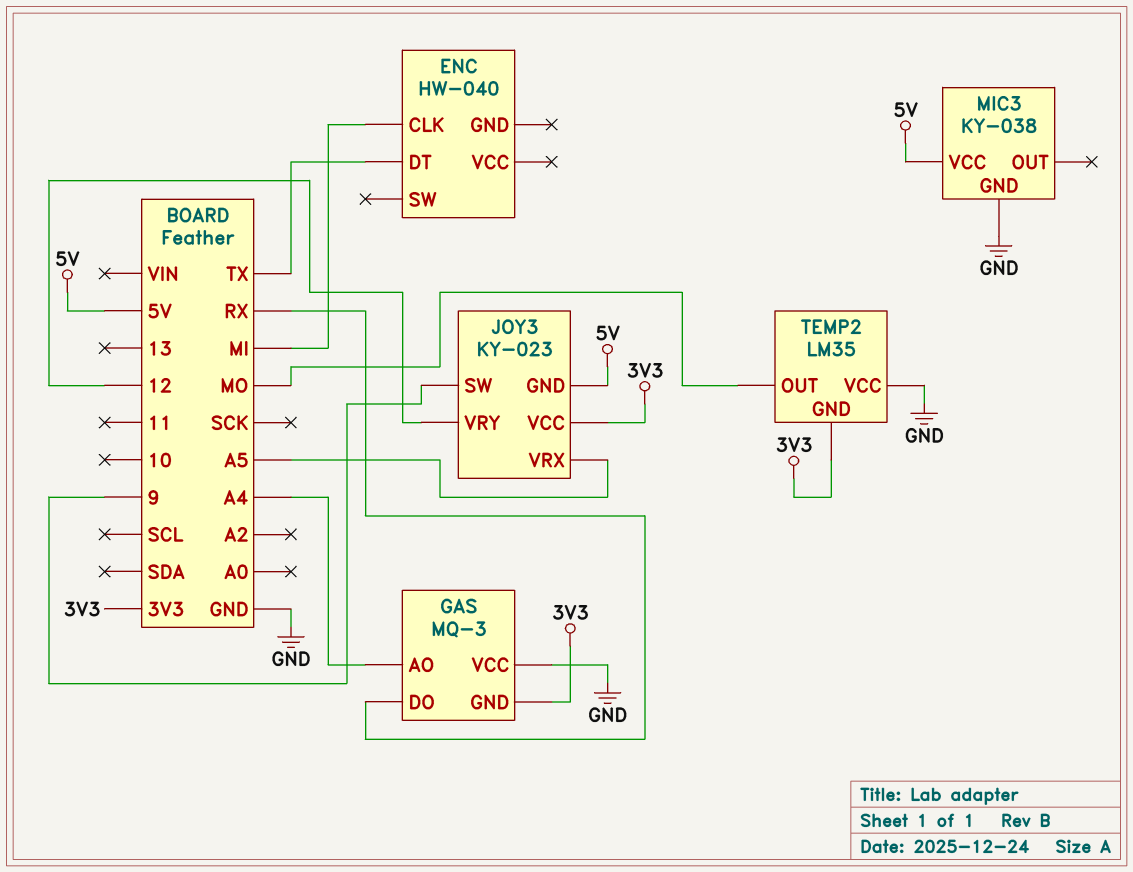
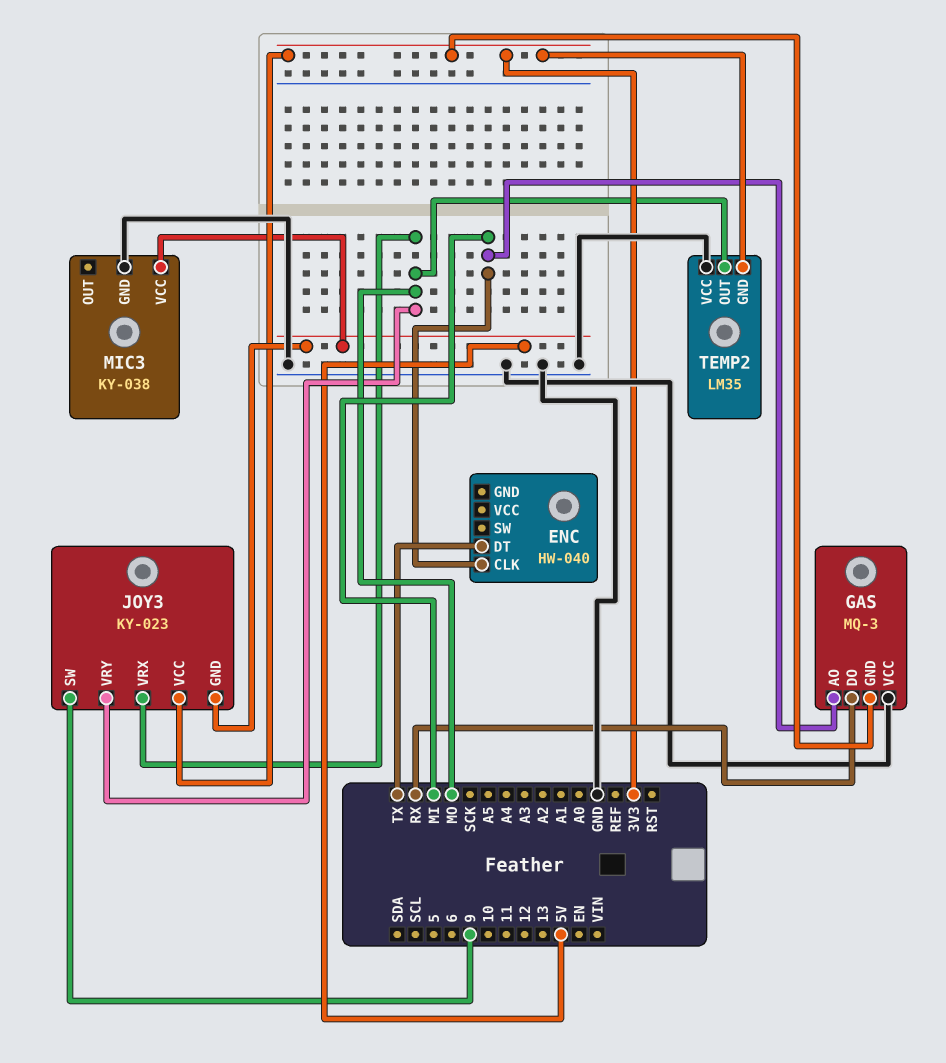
GAS pin AO: A4 -> MI
JOY3 pin VRX: A5 -> MO
JOY3 pin VRY: 12 -> MO

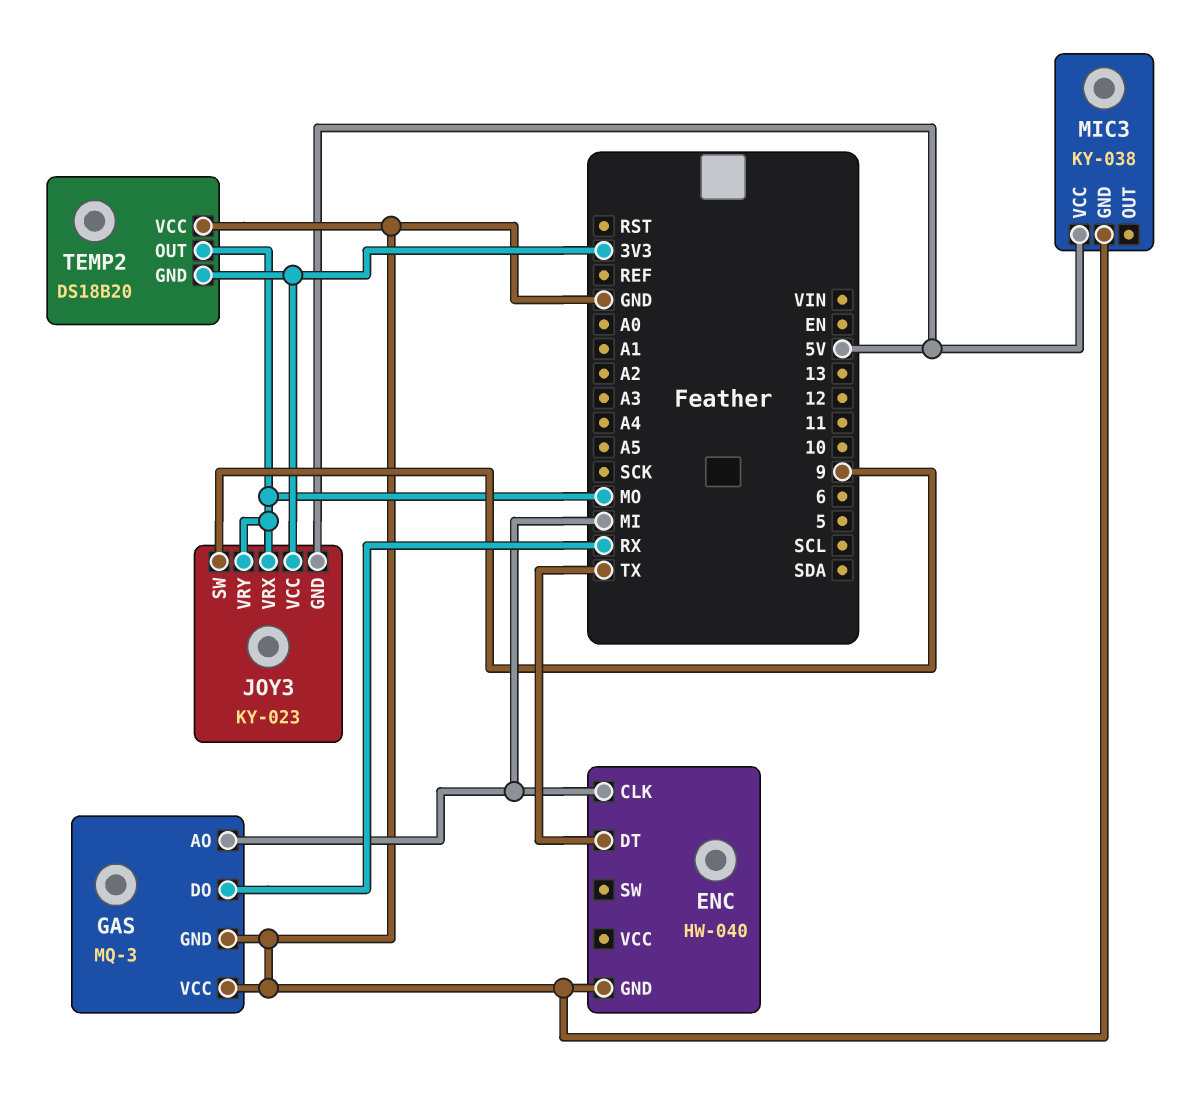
ENC pin GND: none -> GND
GAS pin GND: 3V3 -> GND
TEMP2: LM35 -> DS18B20

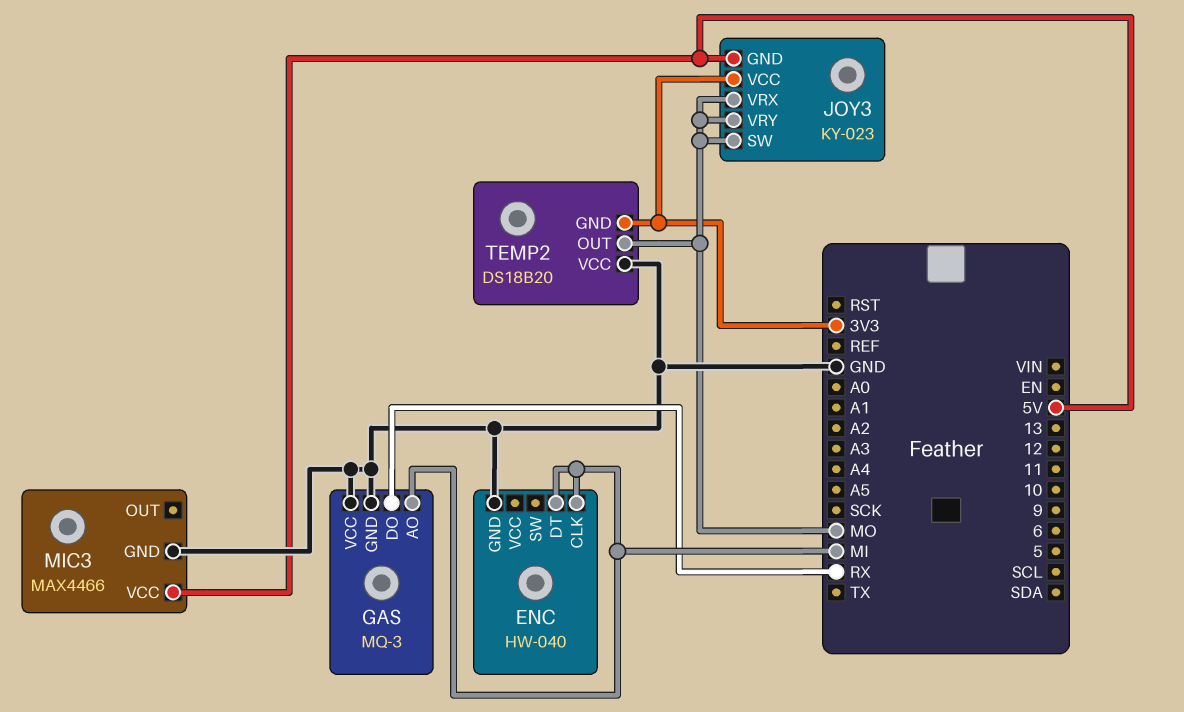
ENC pin DT: TX -> MI
JOY3 pin SW: 9 -> MO
MIC3: KY-038 -> MAX4466

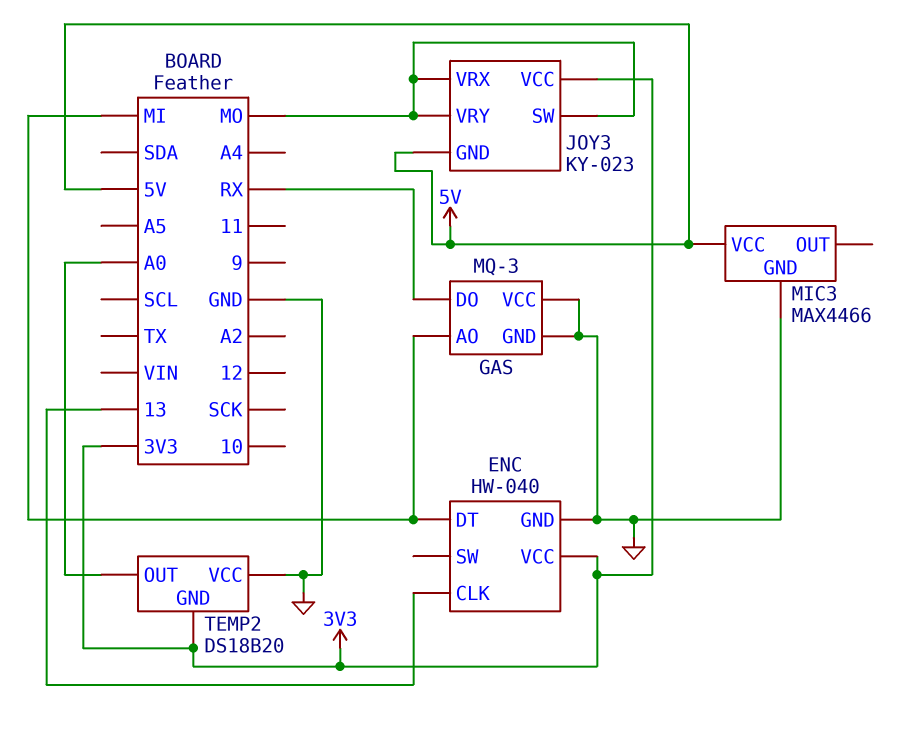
ENC pin CLK: MI -> 13
ENC pin VCC: none -> 3V3
TEMP2 pin OUT: MO -> A0

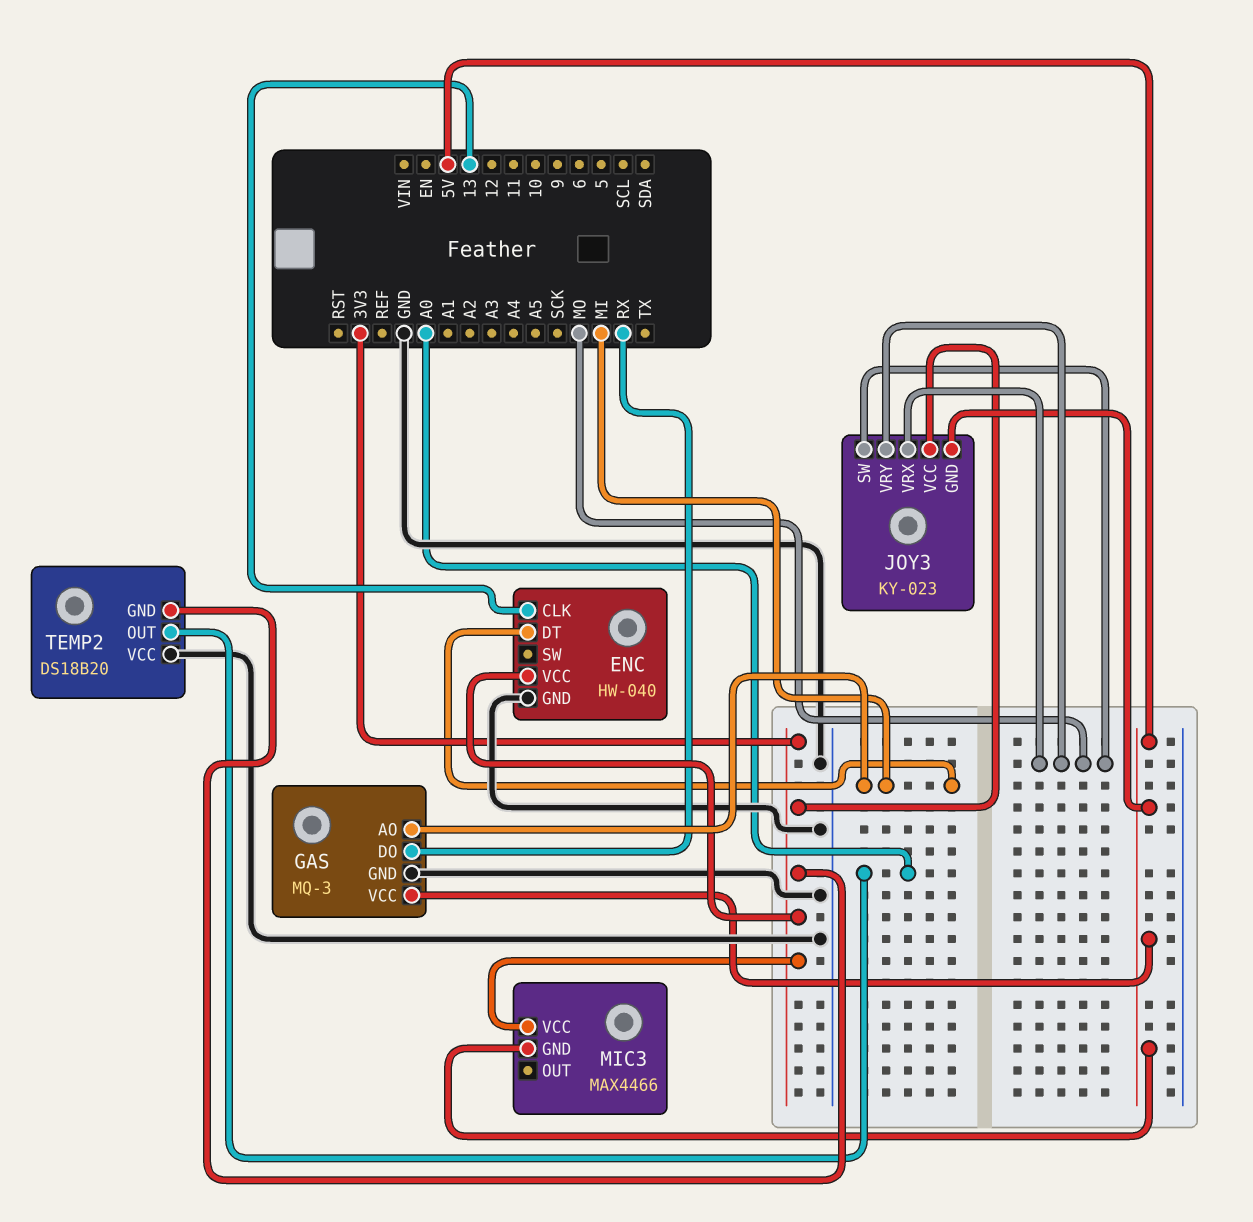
GAS pin VCC: GND -> 5V
MIC3 pin GND: GND -> 5V
MIC3 pin VCC: 5V -> 3V3

